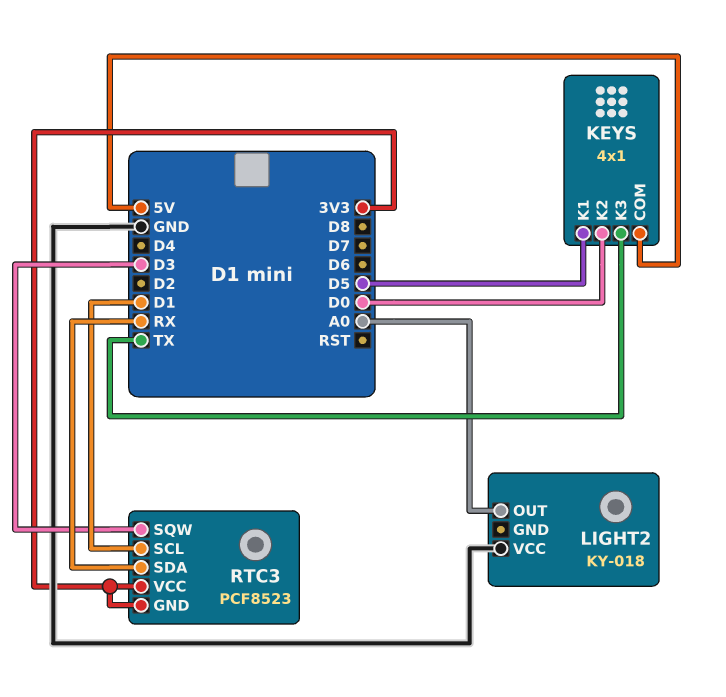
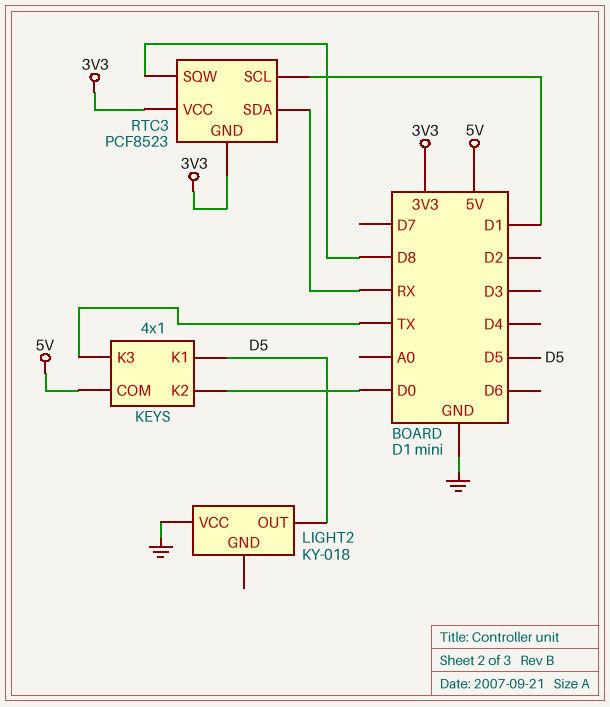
LIGHT2 pin OUT: A0 -> D5
RTC3 pin SQW: D3 -> D8

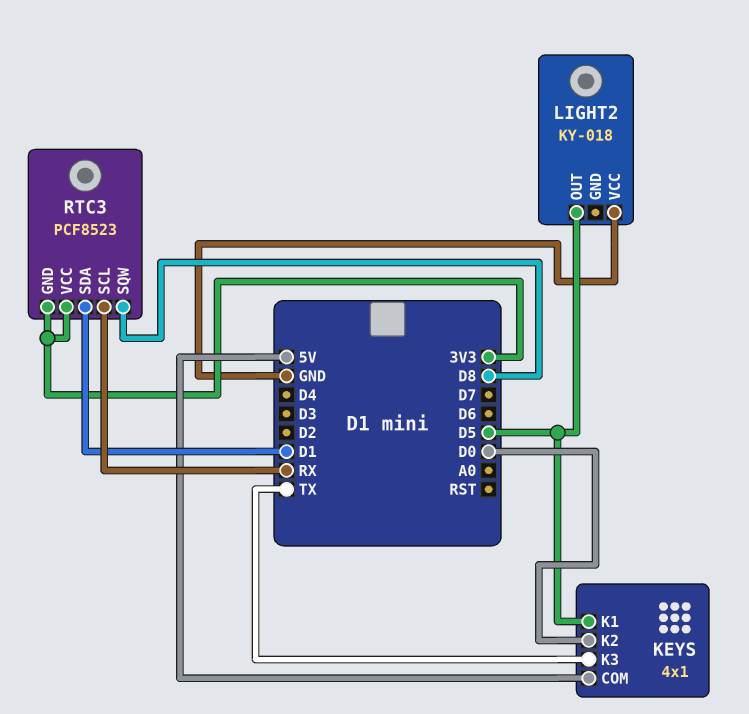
RTC3 pin SCL: D1 -> RX
RTC3 pin SDA: RX -> D1

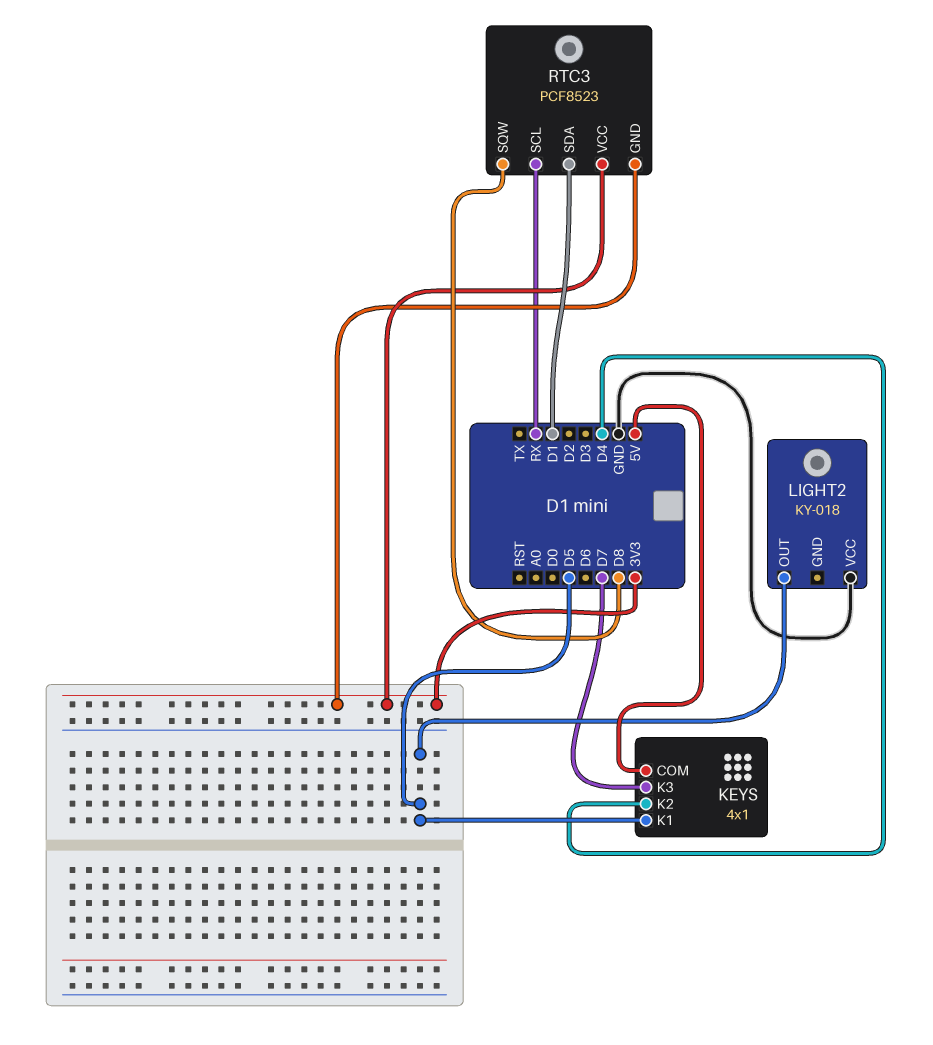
KEYS pin K2: D0 -> D4
KEYS pin K3: TX -> D7

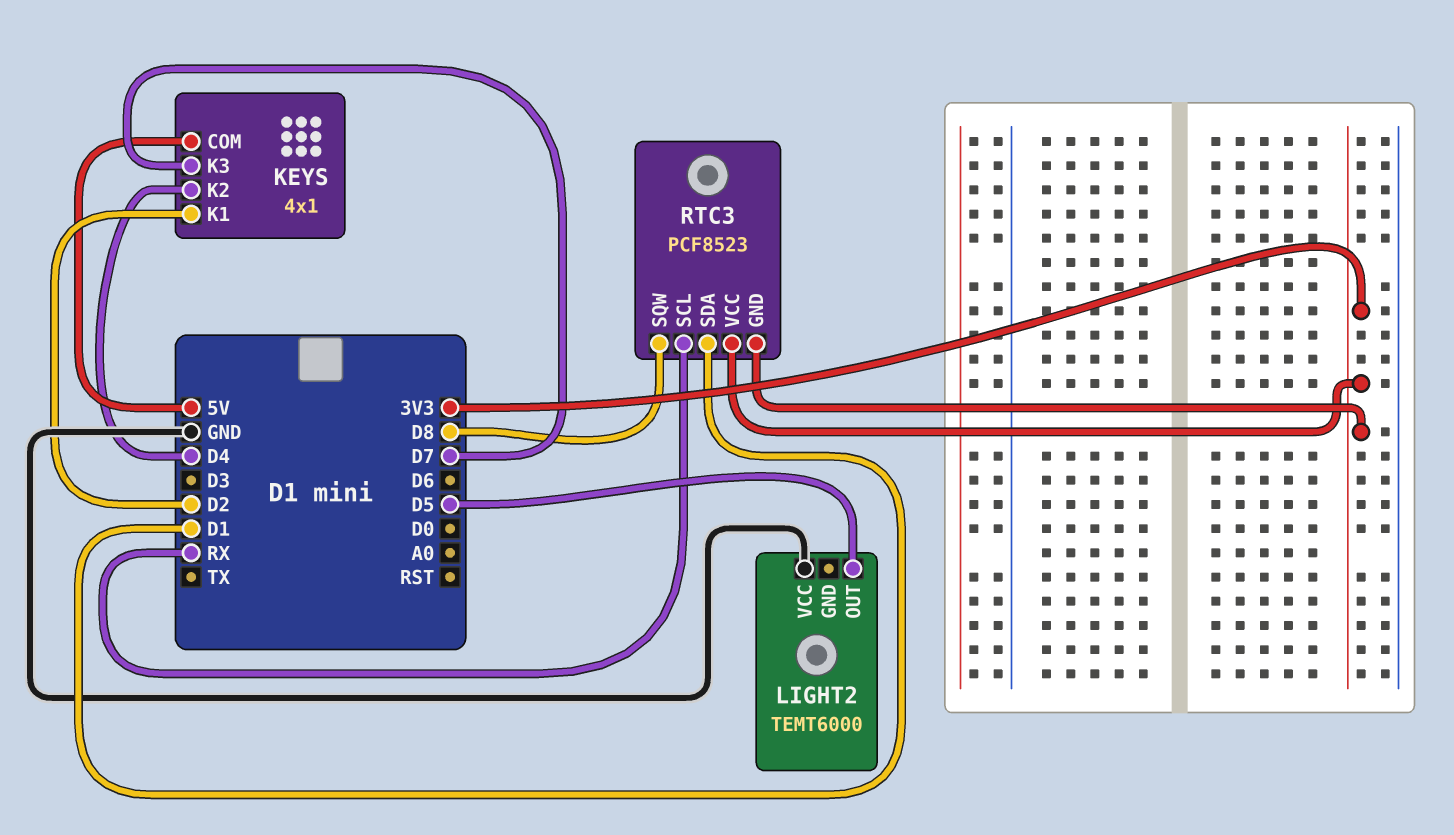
KEYS pin K1: D5 -> D2
LIGHT2: KY-018 -> TEMT6000

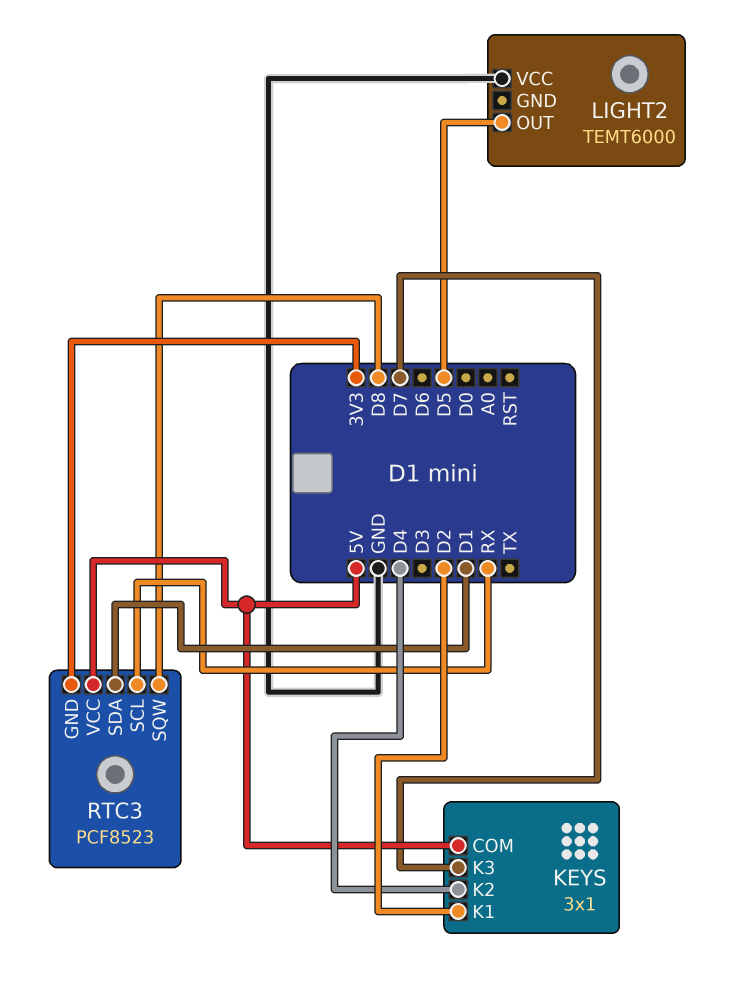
KEYS: 4x1 -> 3x1
RTC3 pin VCC: 3V3 -> 5V

